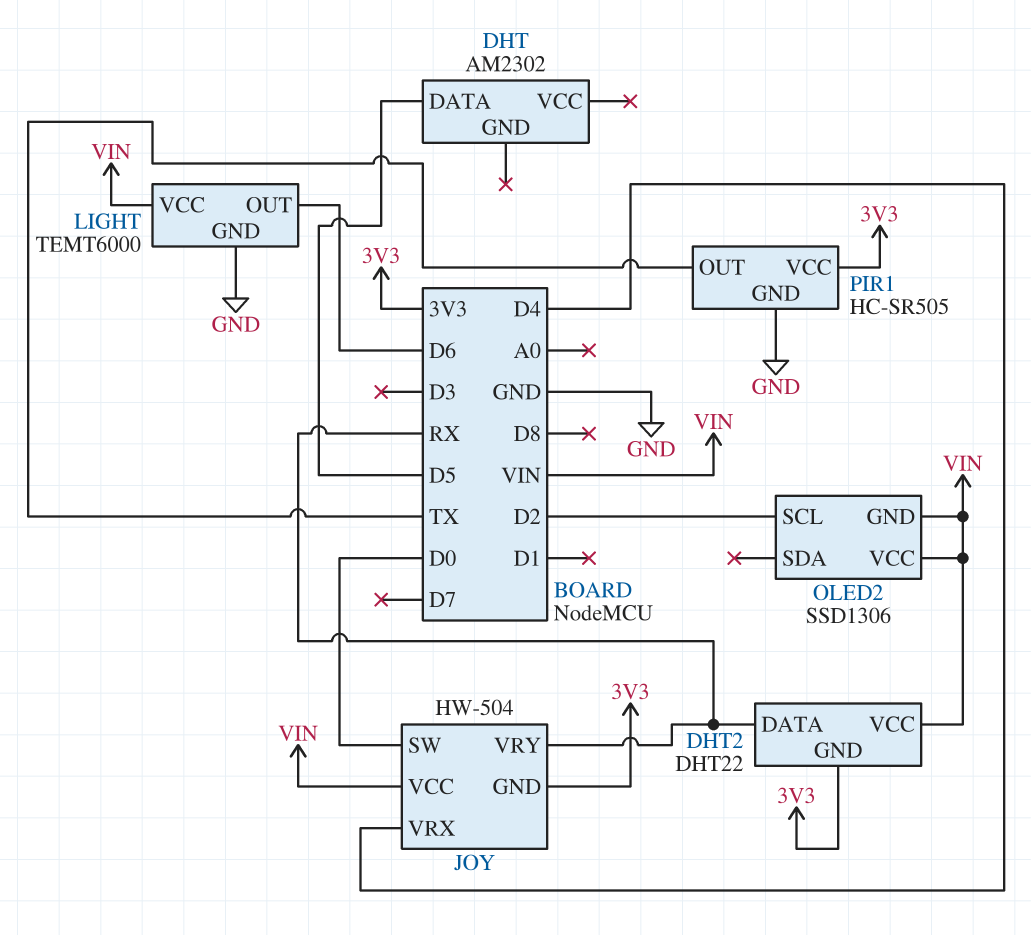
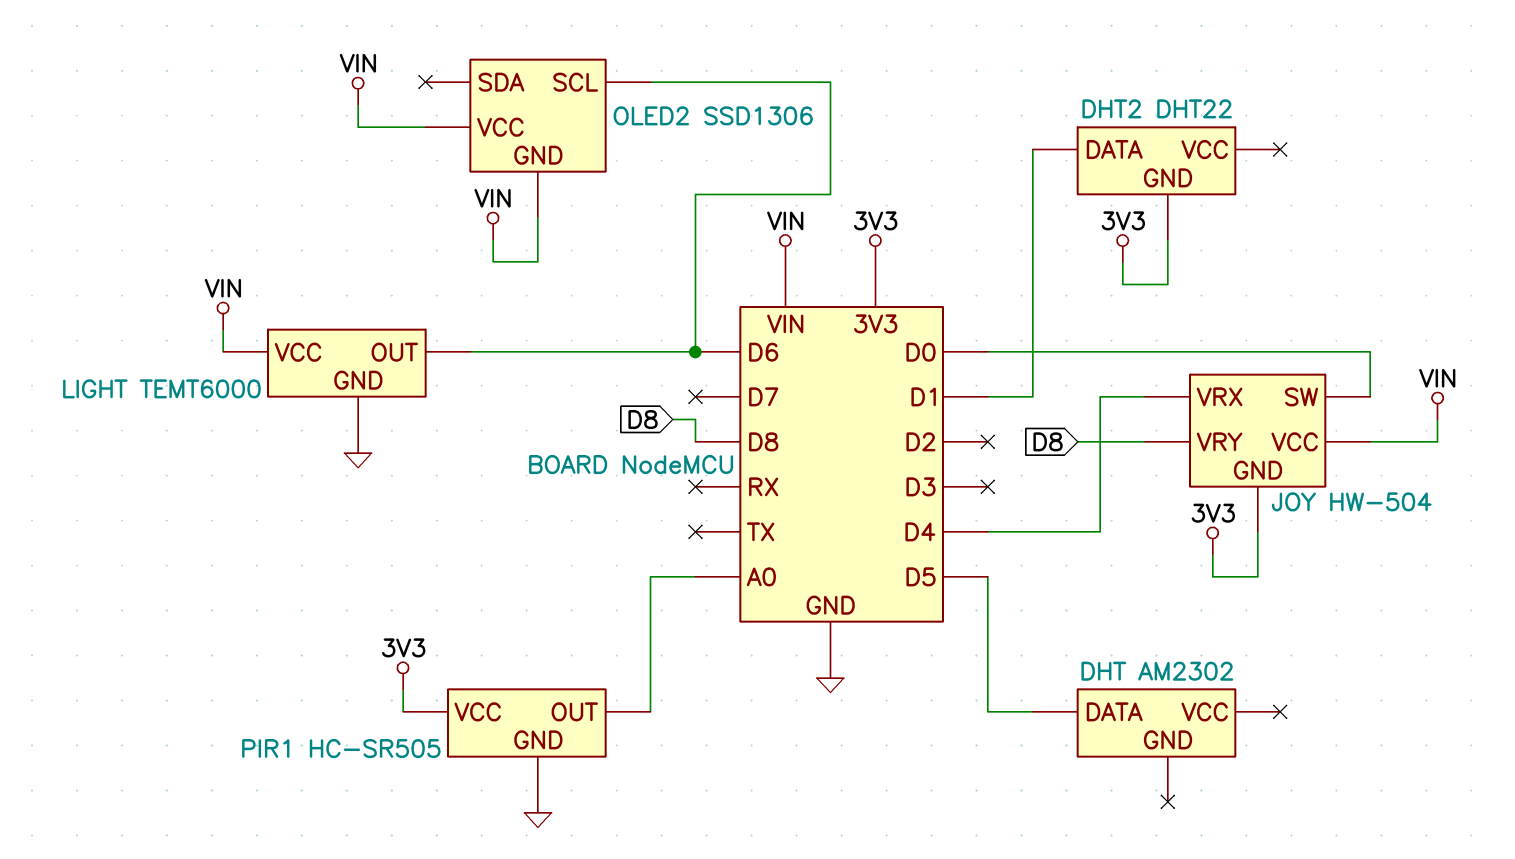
DHT2 pin DATA: RX -> D1
DHT2 pin VCC: VIN -> none
JOY pin VRY: RX -> D8
OLED2 pin SCL: D2 -> D6
PIR1 pin OUT: TX -> A0

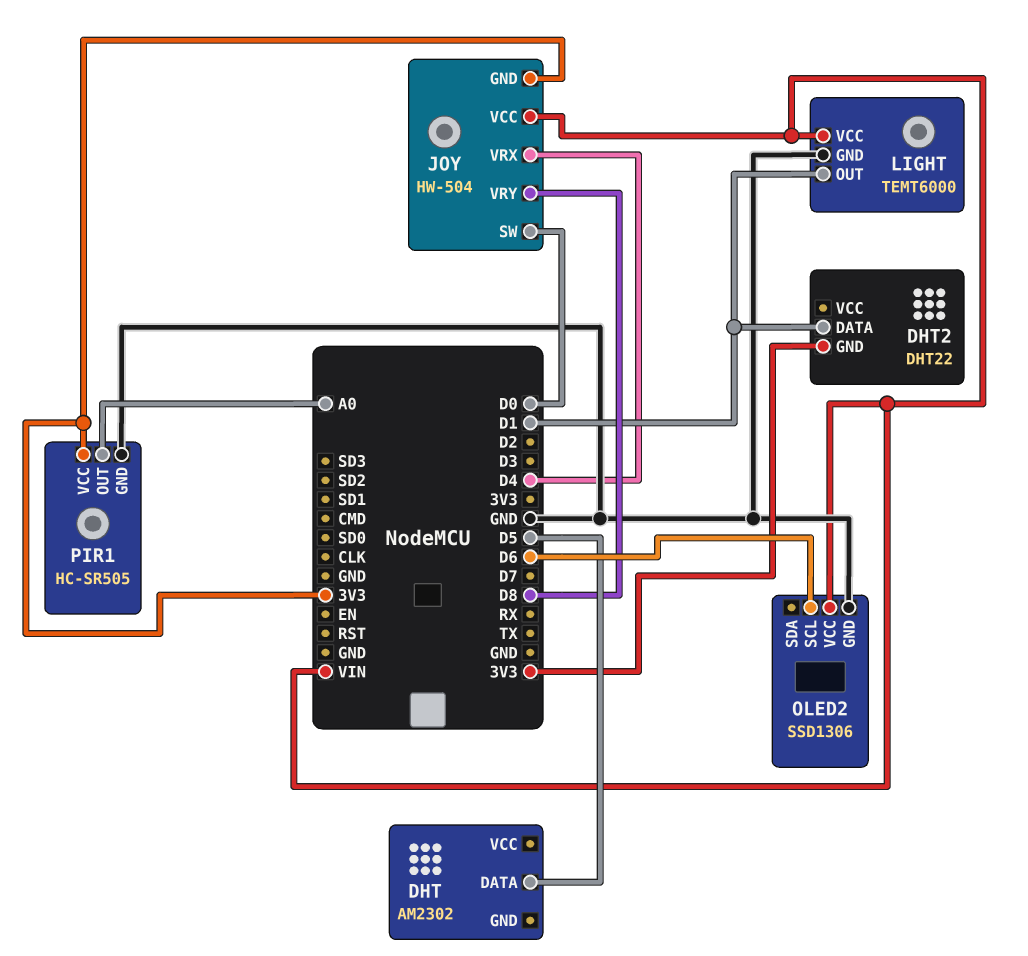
LIGHT pin OUT: D6 -> D1
OLED2 pin GND: VIN -> GND

